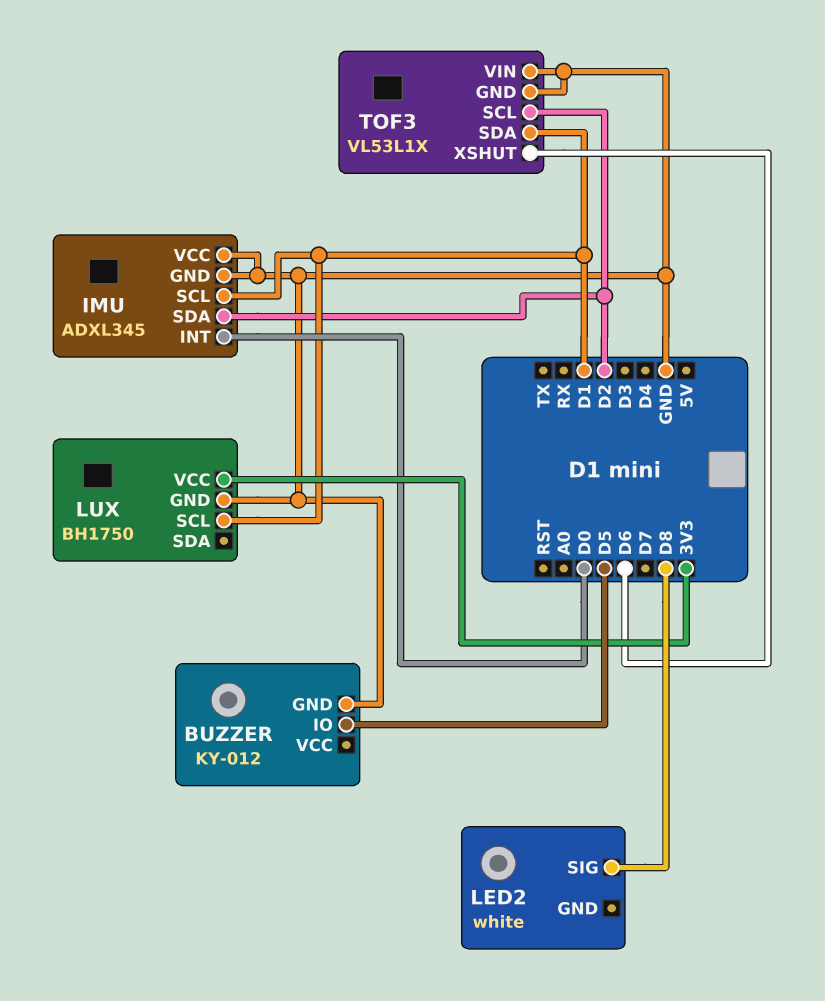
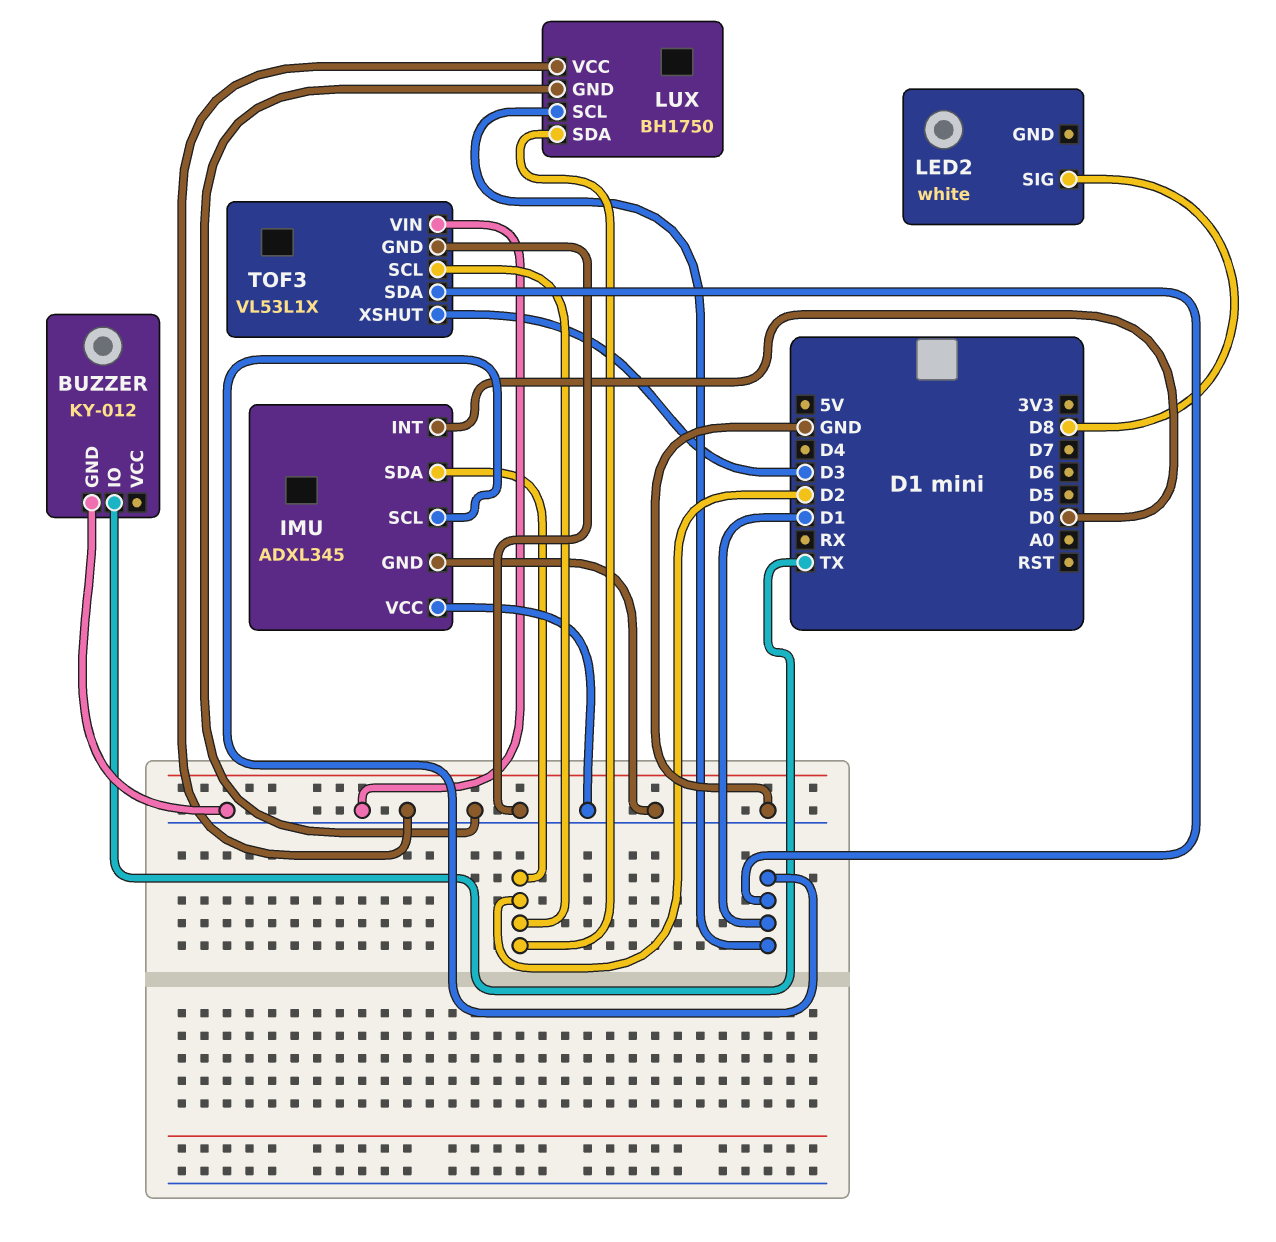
BUZZER pin IO: D5 -> TX
LUX pin SDA: none -> D2
LUX pin VCC: 3V3 -> GND
TOF3 pin XSHUT: D6 -> D3

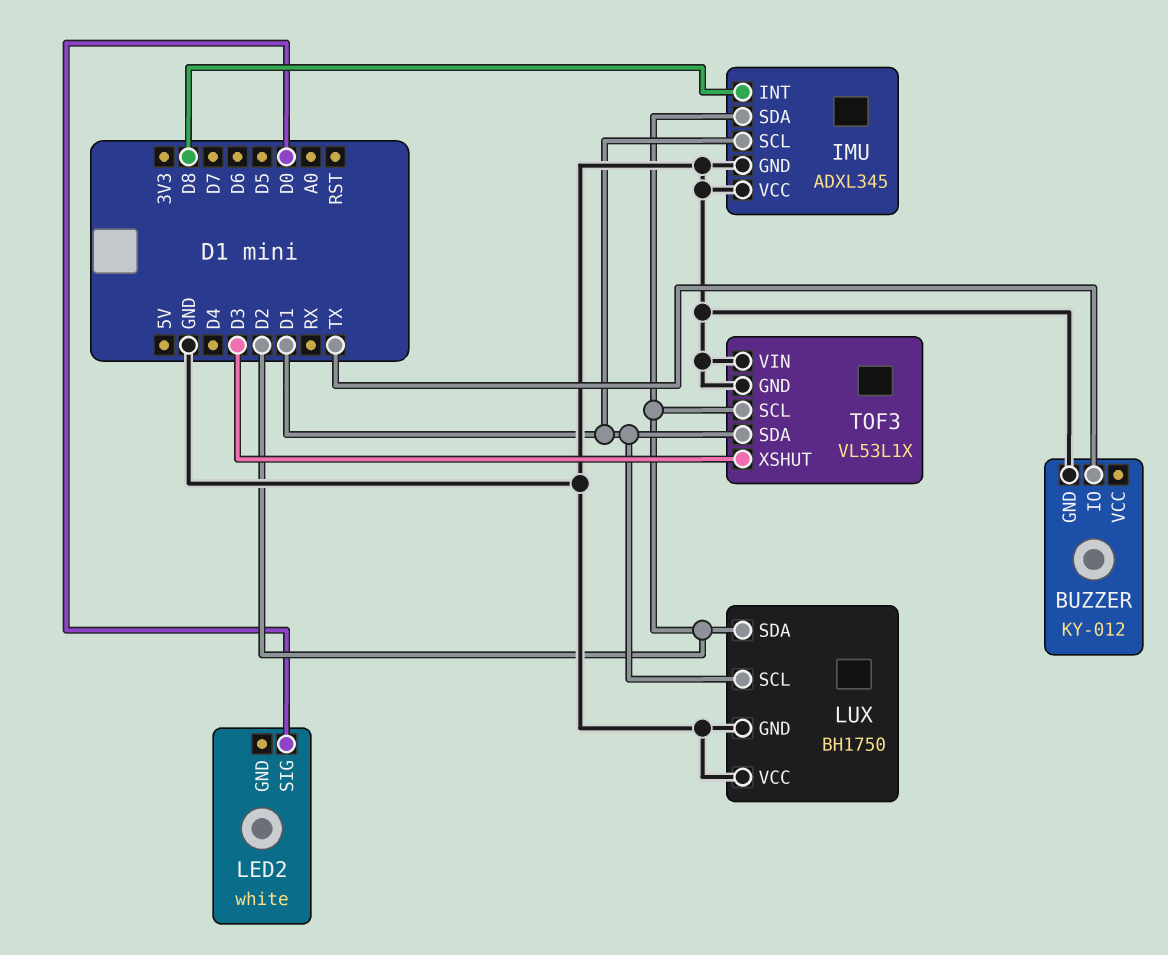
IMU pin INT: D0 -> D8
LED2 pin SIG: D8 -> D0

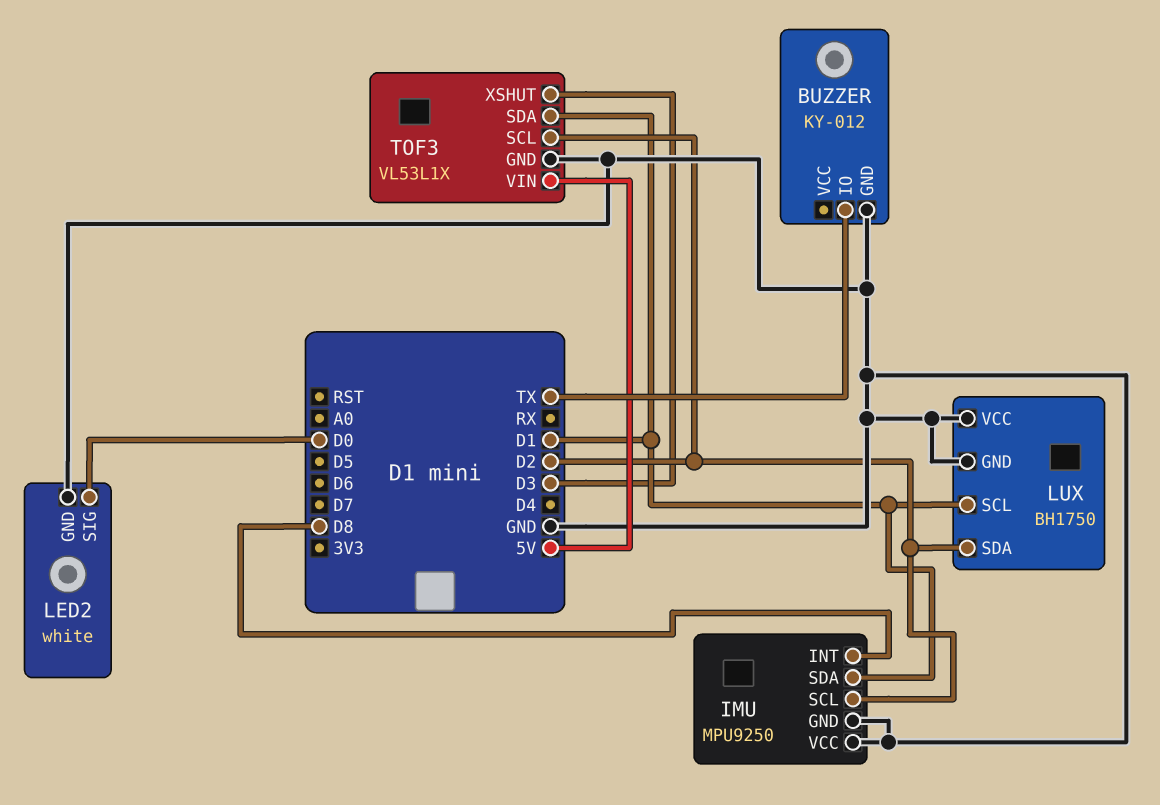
IMU: ADXL345 -> MPU9250
IMU pin SCL: D1 -> D2
IMU pin SDA: D2 -> D1
LED2 pin GND: none -> GND
TOF3 pin VIN: GND -> 5V

